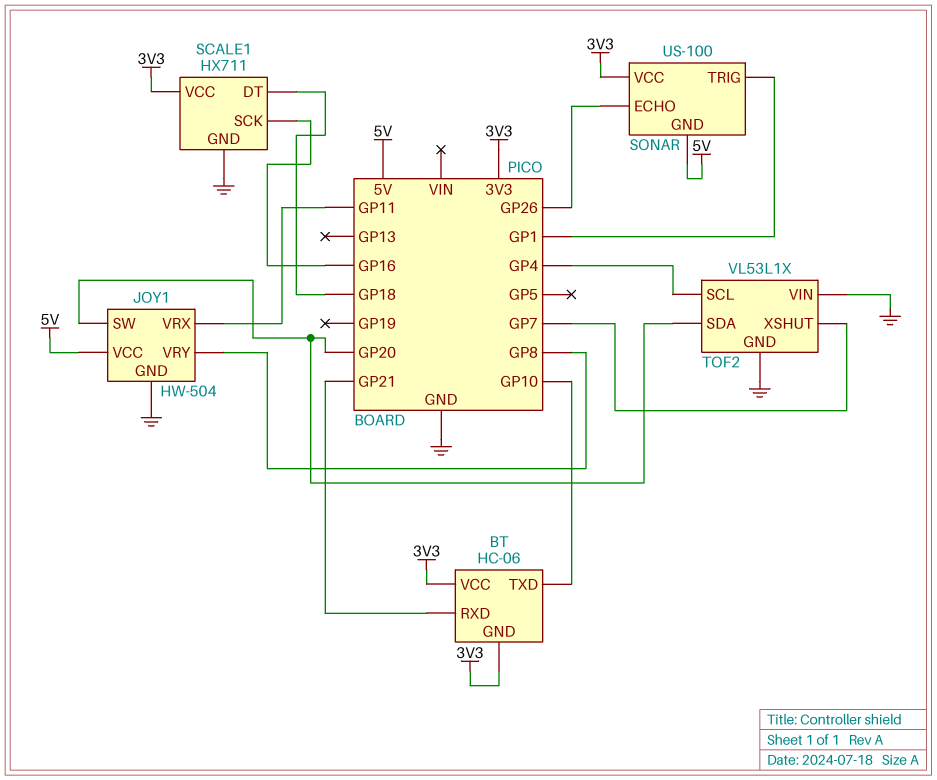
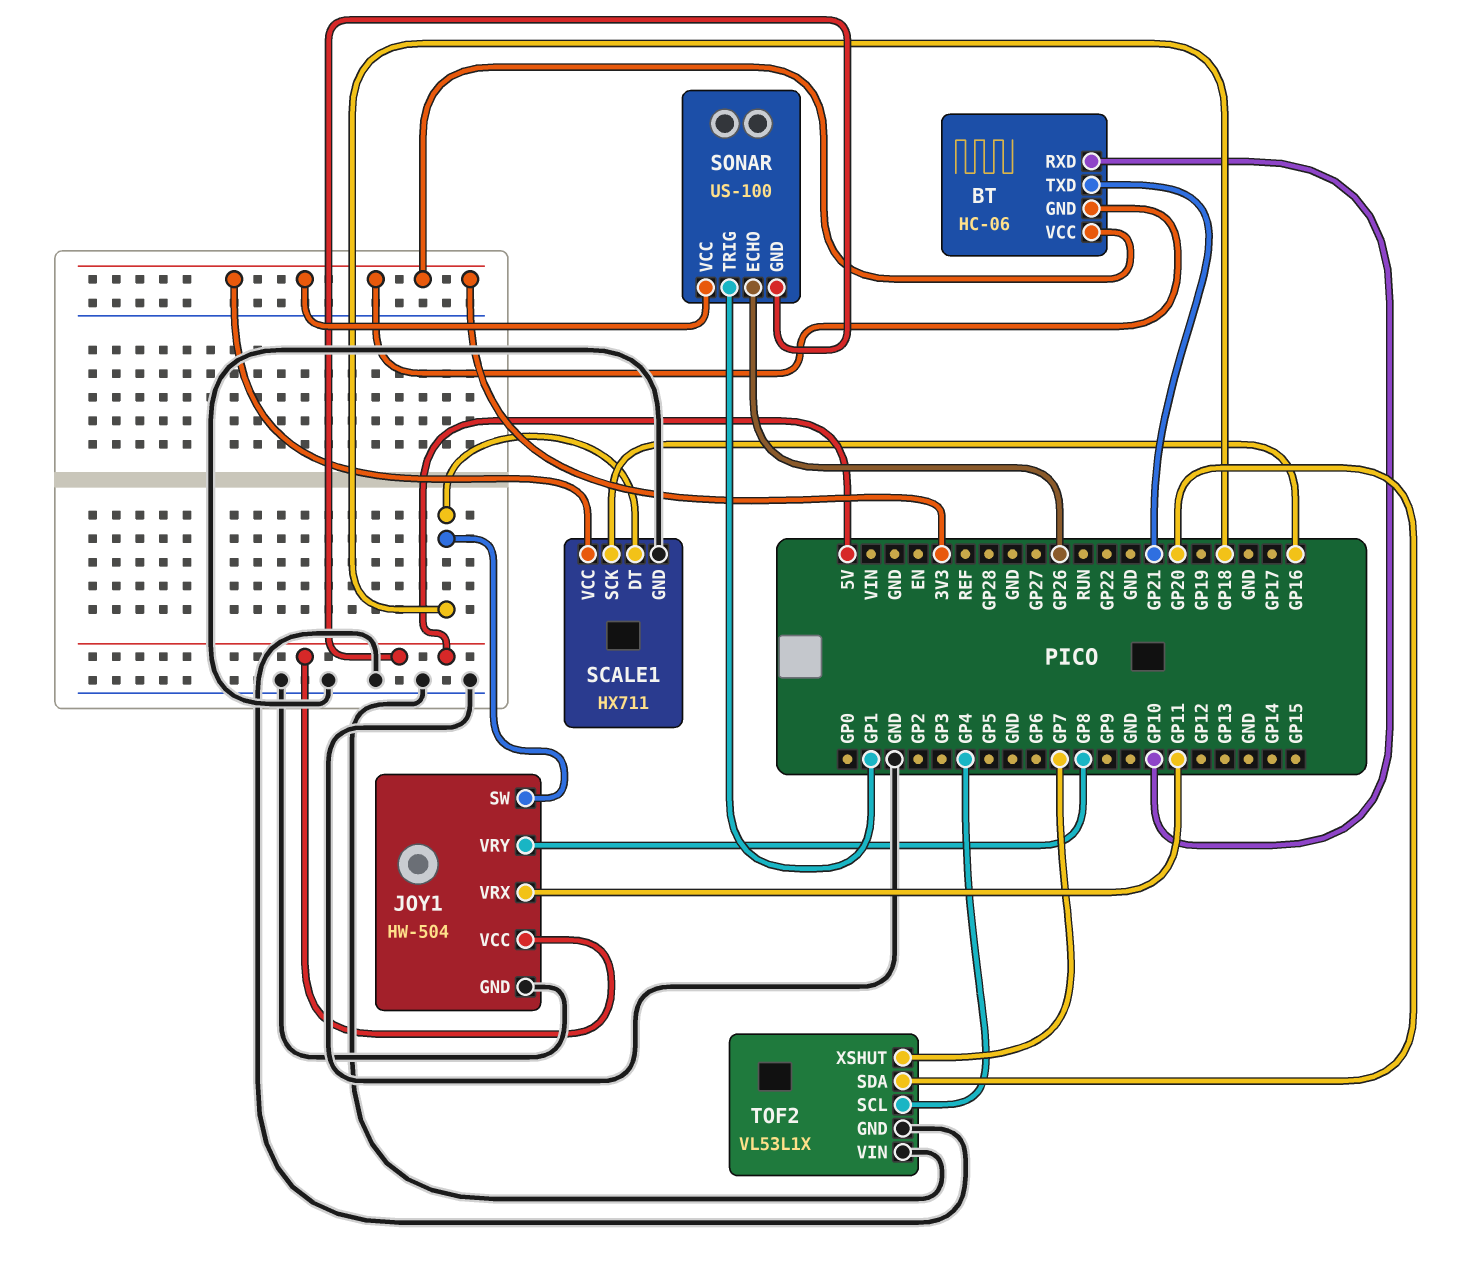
BT pin RXD: GP21 -> GP10
BT pin TXD: GP10 -> GP21
JOY1 pin SW: GP20 -> GP18

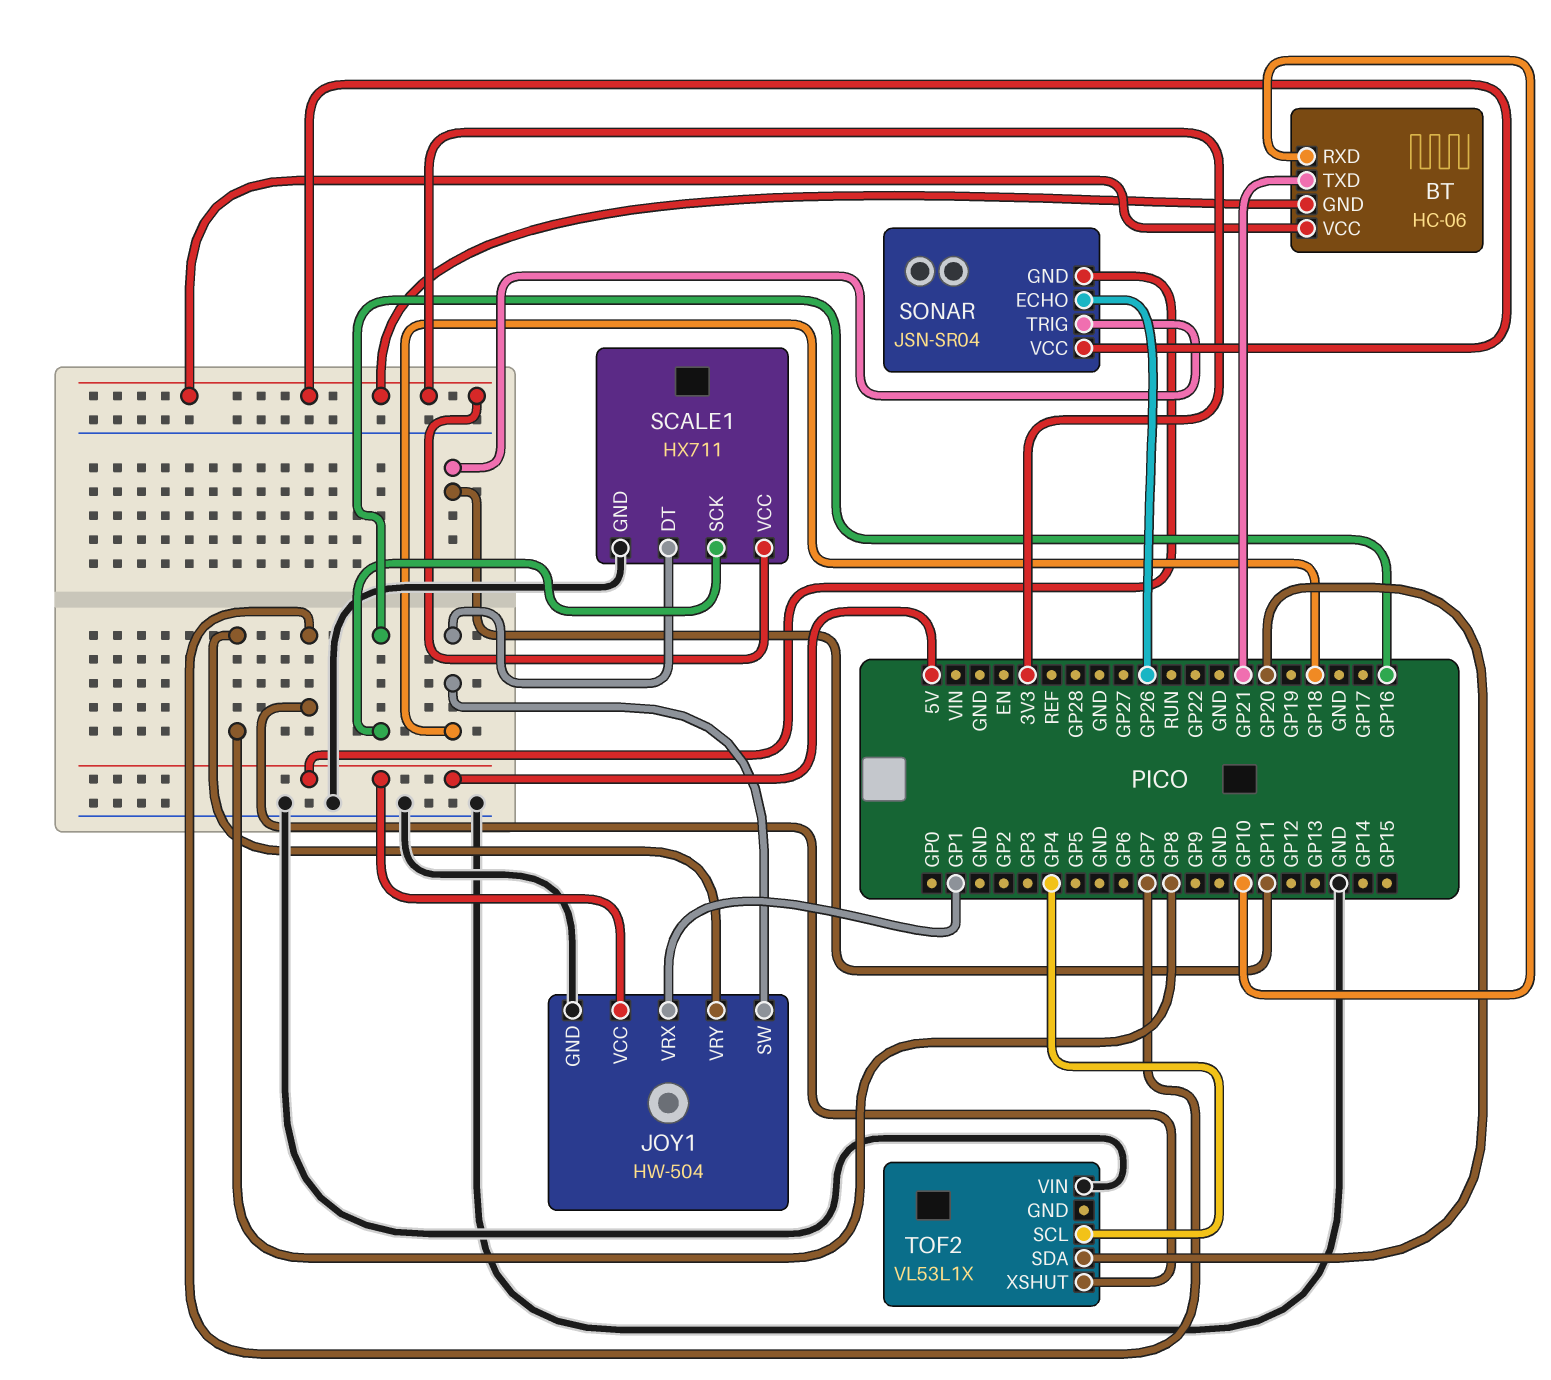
JOY1 pin VRX: GP11 -> GP1
SONAR: US-100 -> JSN-SR04
SONAR pin TRIG: GP1 -> GP11
TOF2 pin GND: GND -> none

